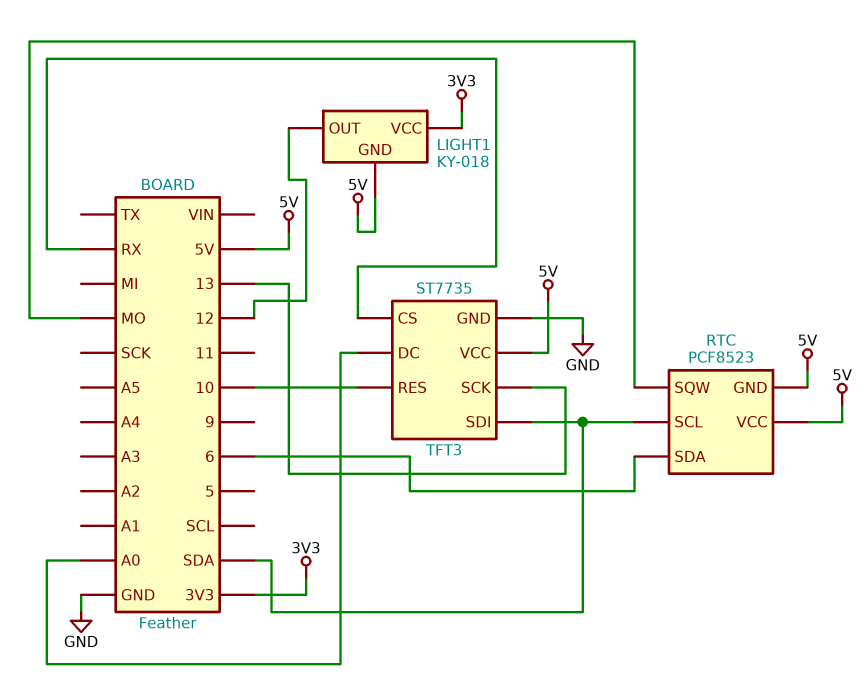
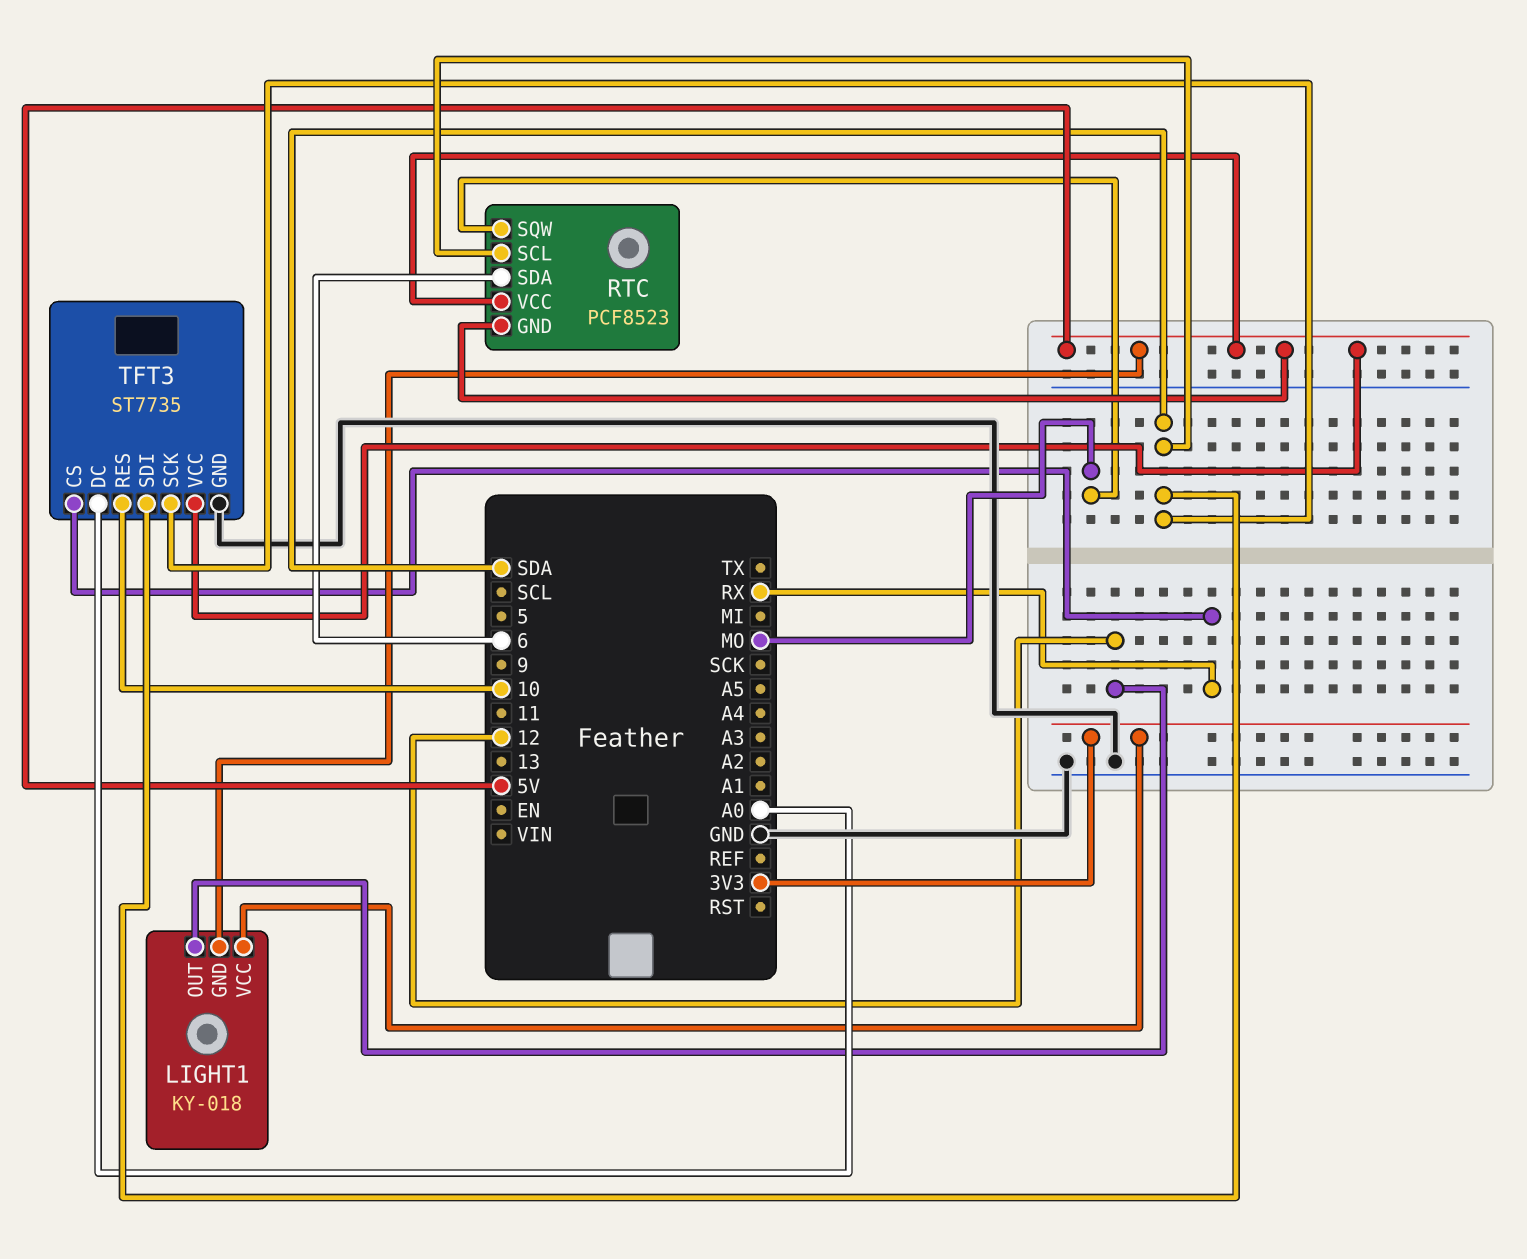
TFT3 pin SCK: 13 -> SDA

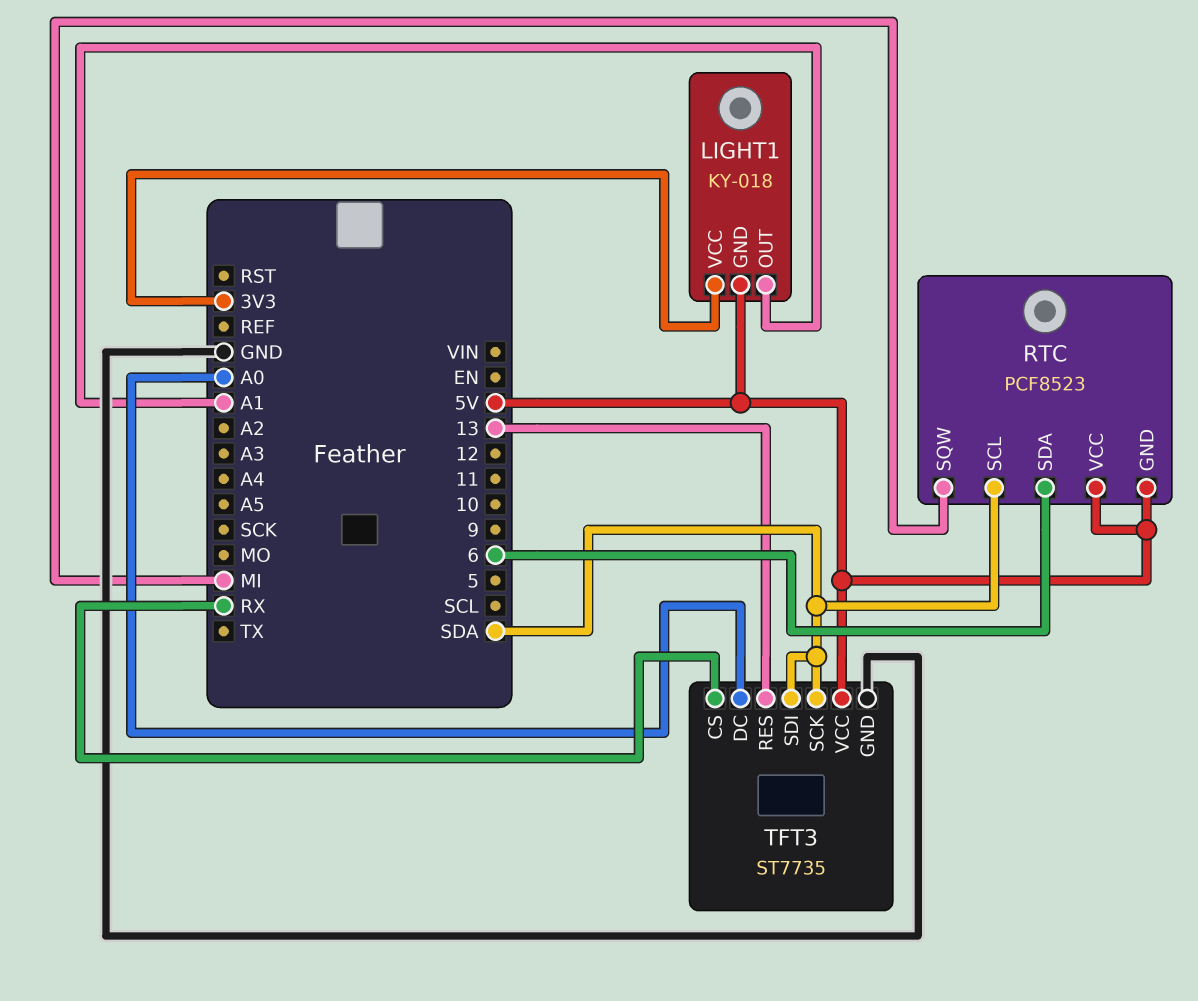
LIGHT1 pin OUT: 12 -> A1
RTC pin SQW: MO -> MI
TFT3 pin RES: 10 -> 13

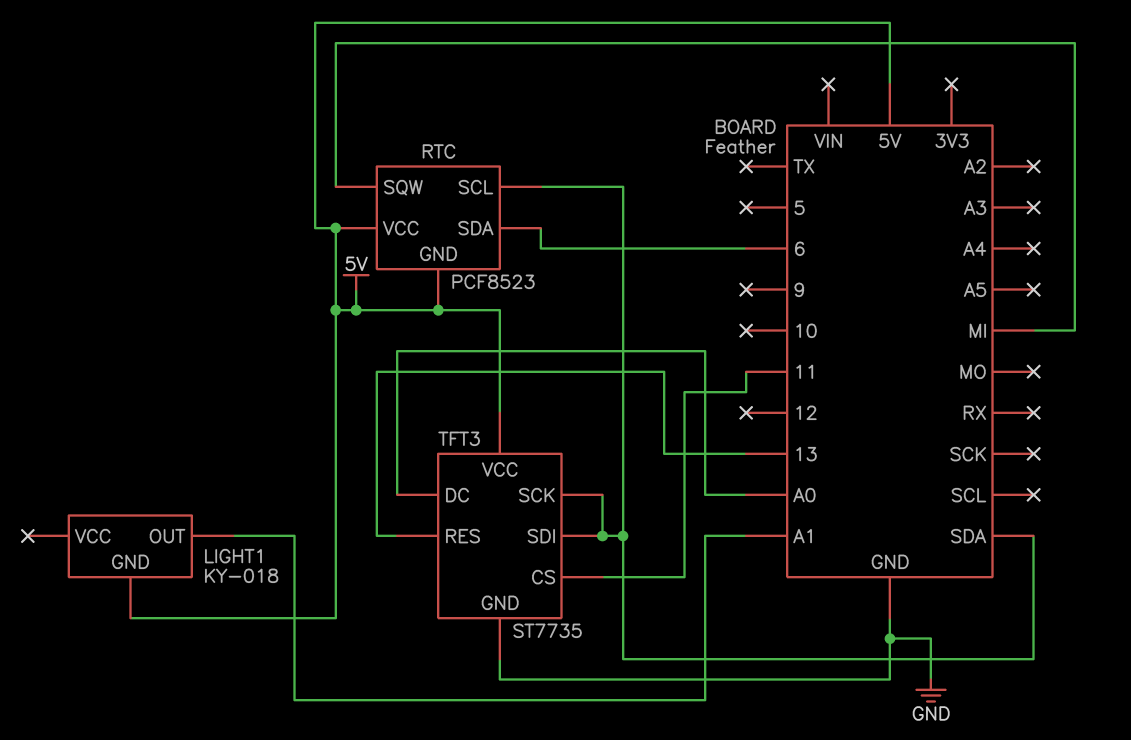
LIGHT1 pin VCC: 3V3 -> none
TFT3 pin CS: RX -> 11

